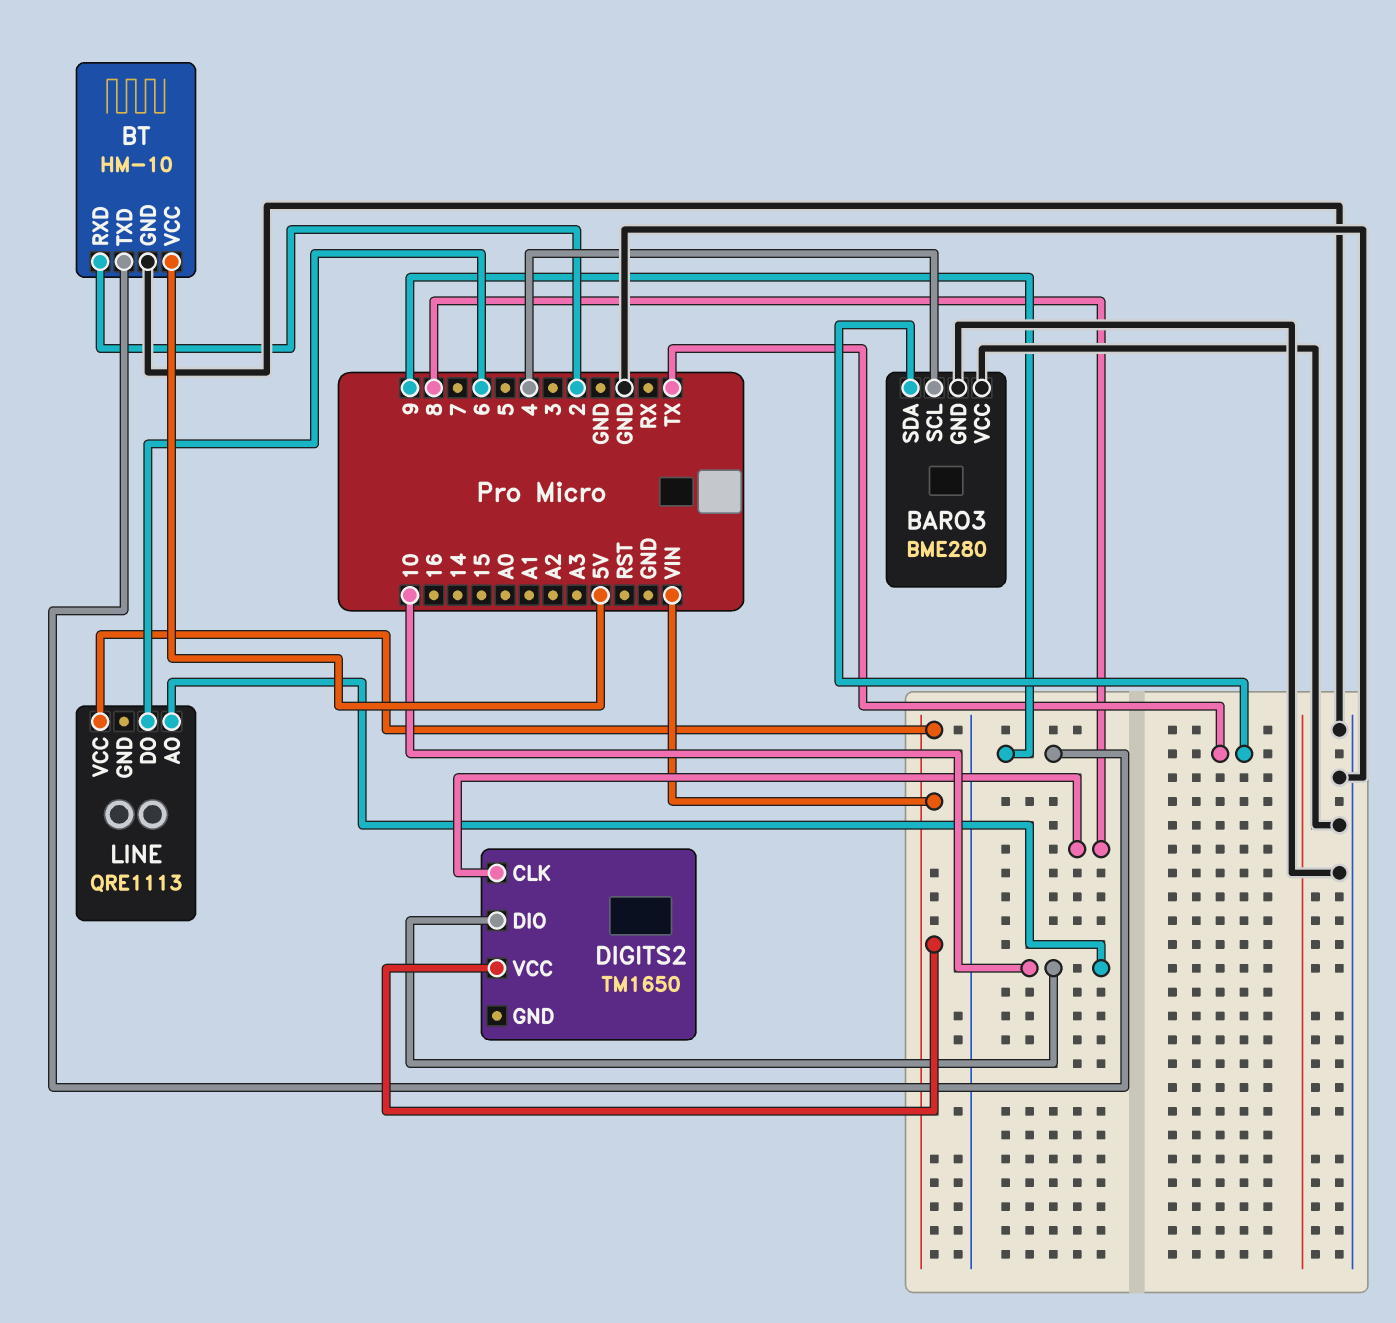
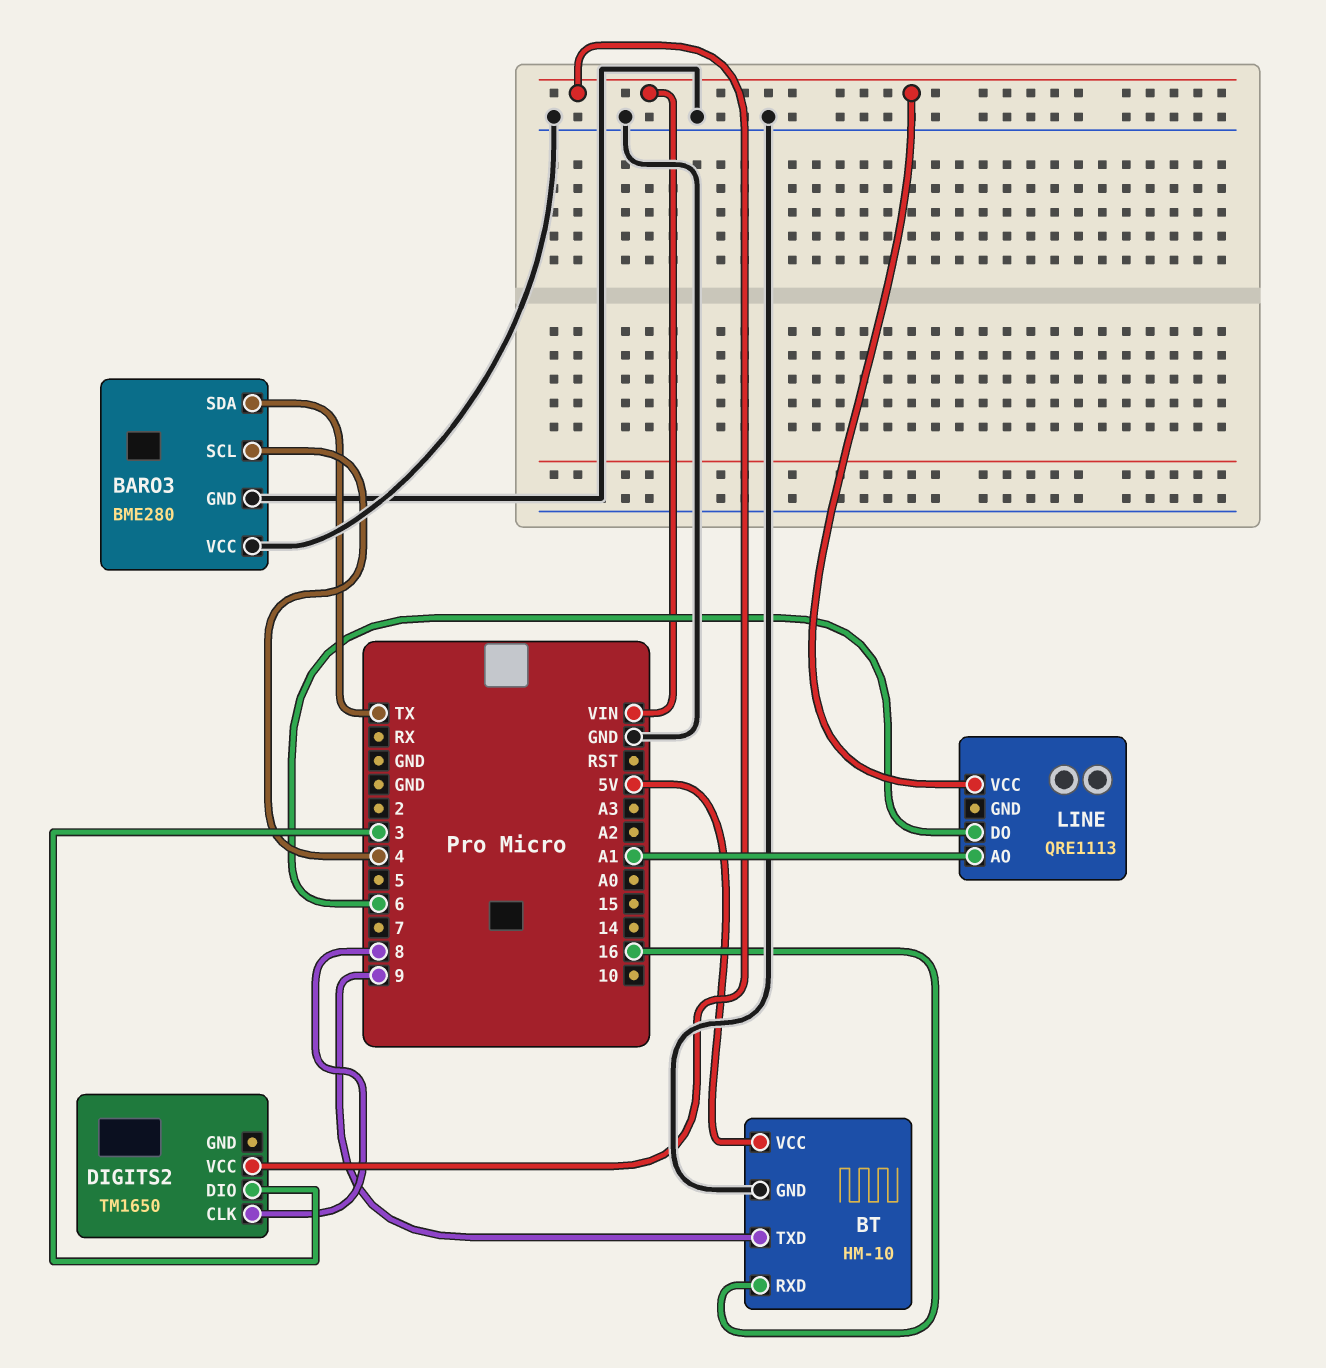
BT pin RXD: 2 -> 16
DIGITS2 pin DIO: 10 -> 3
LINE pin AO: 10 -> A1

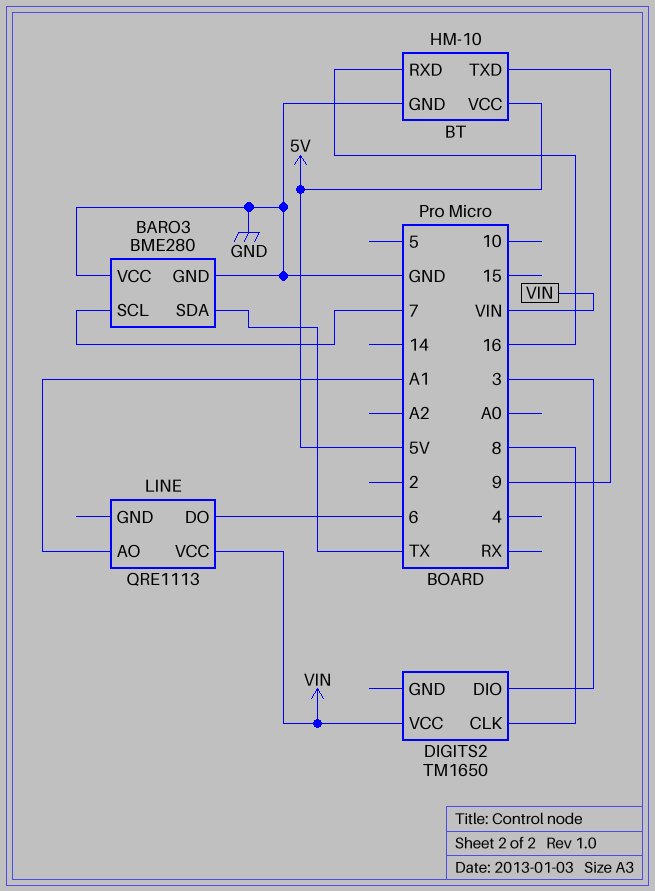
BARO3 pin SCL: 4 -> 7

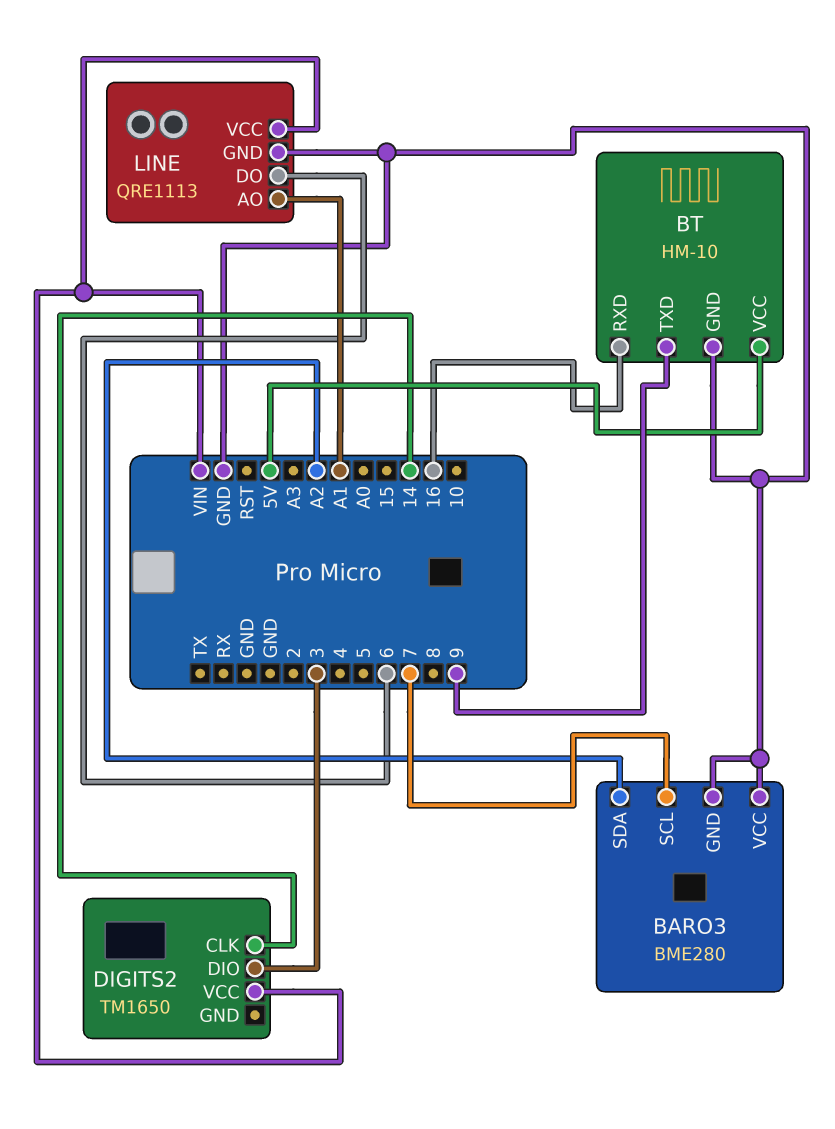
BARO3 pin SDA: TX -> A2
DIGITS2 pin CLK: 8 -> 14
LINE pin GND: none -> GND

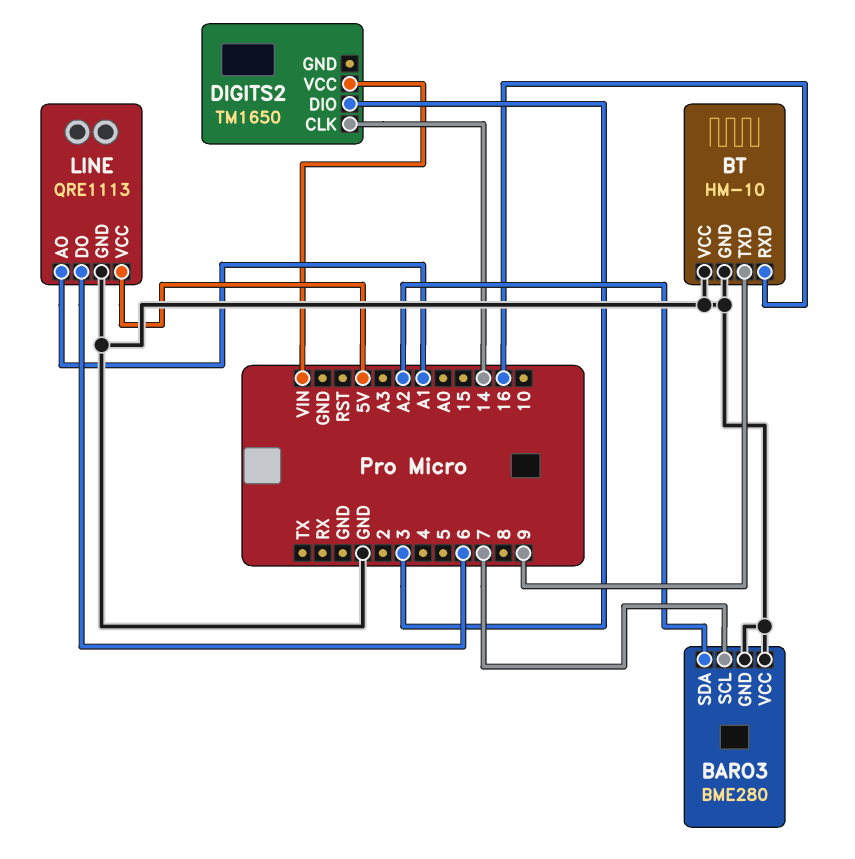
BT pin VCC: 5V -> GND
LINE pin VCC: VIN -> 5V

